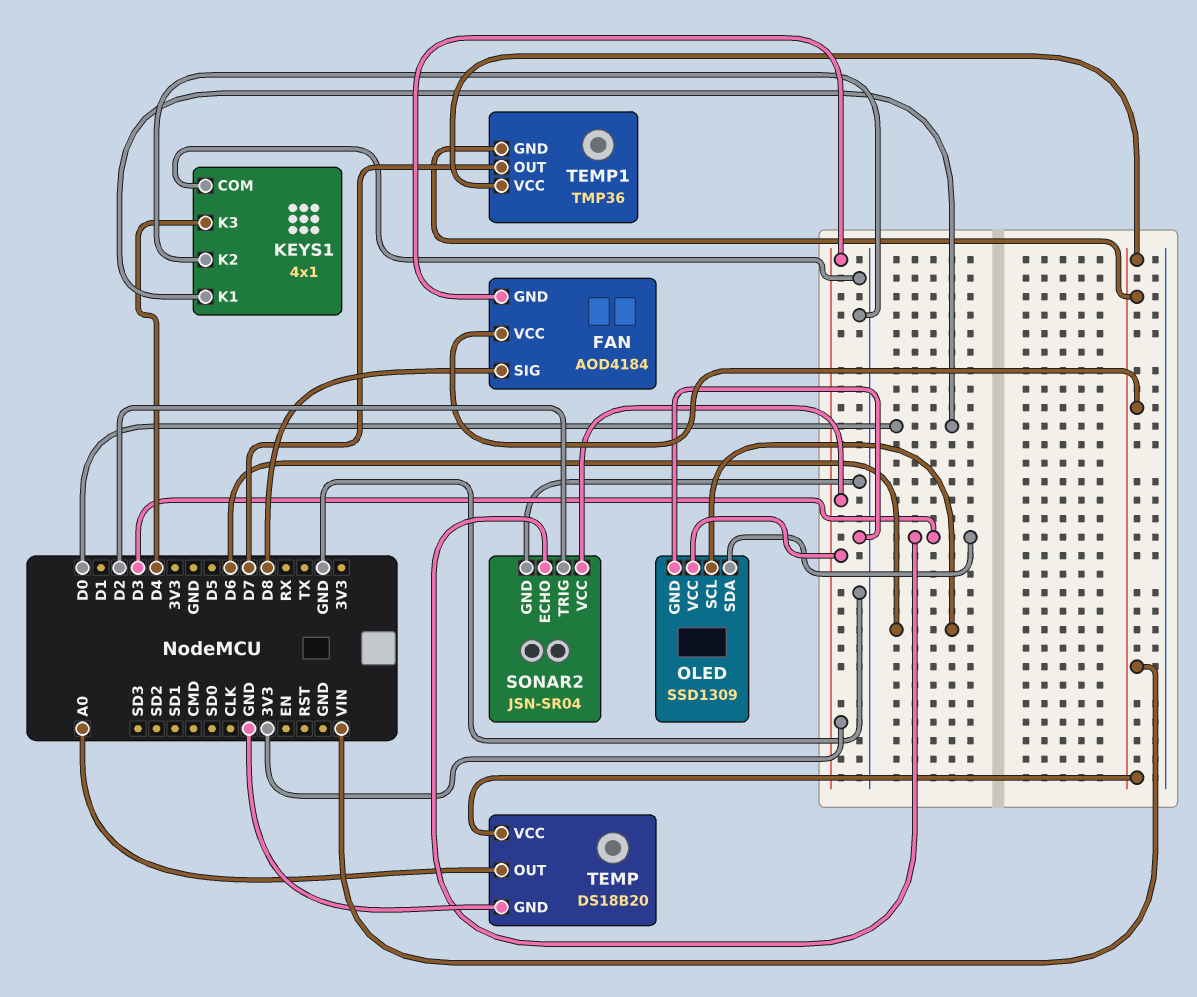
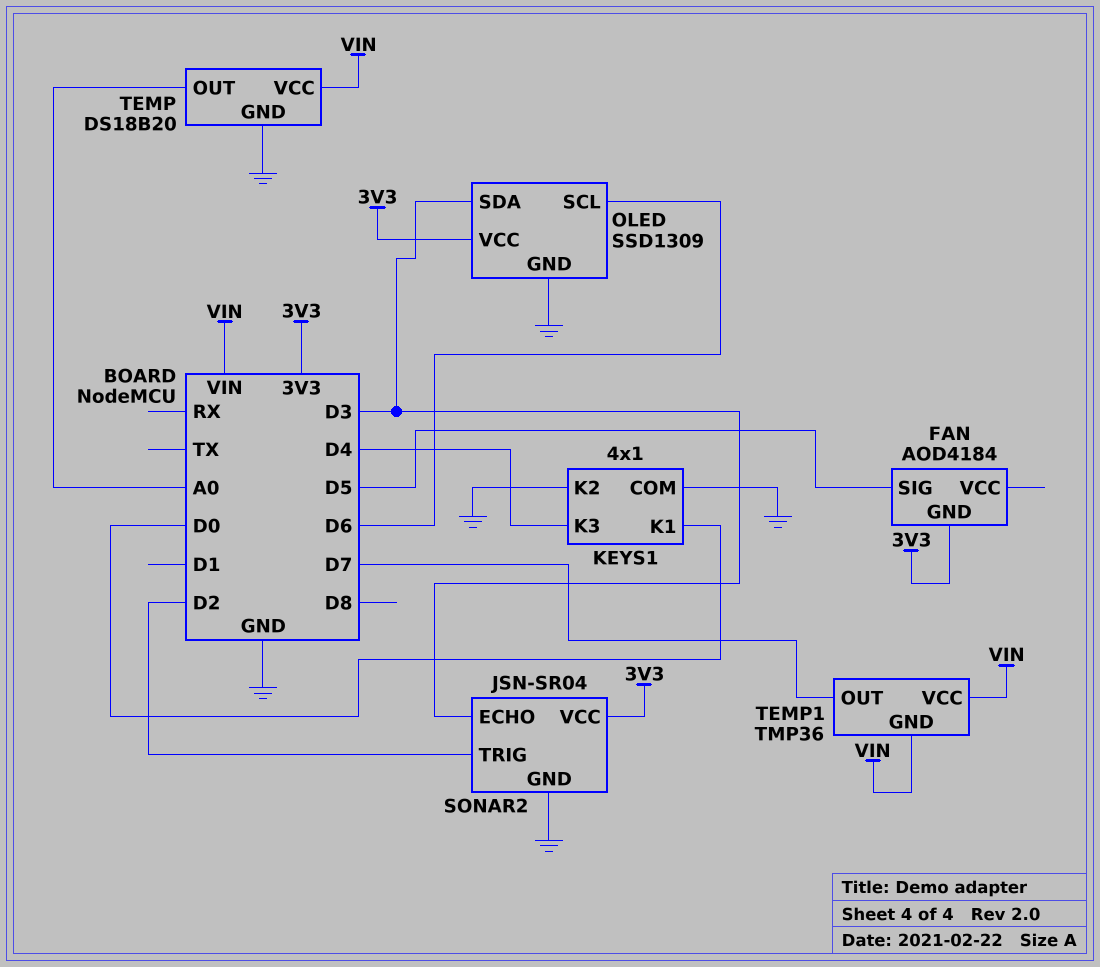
FAN pin SIG: D8 -> D5
FAN pin VCC: VIN -> none

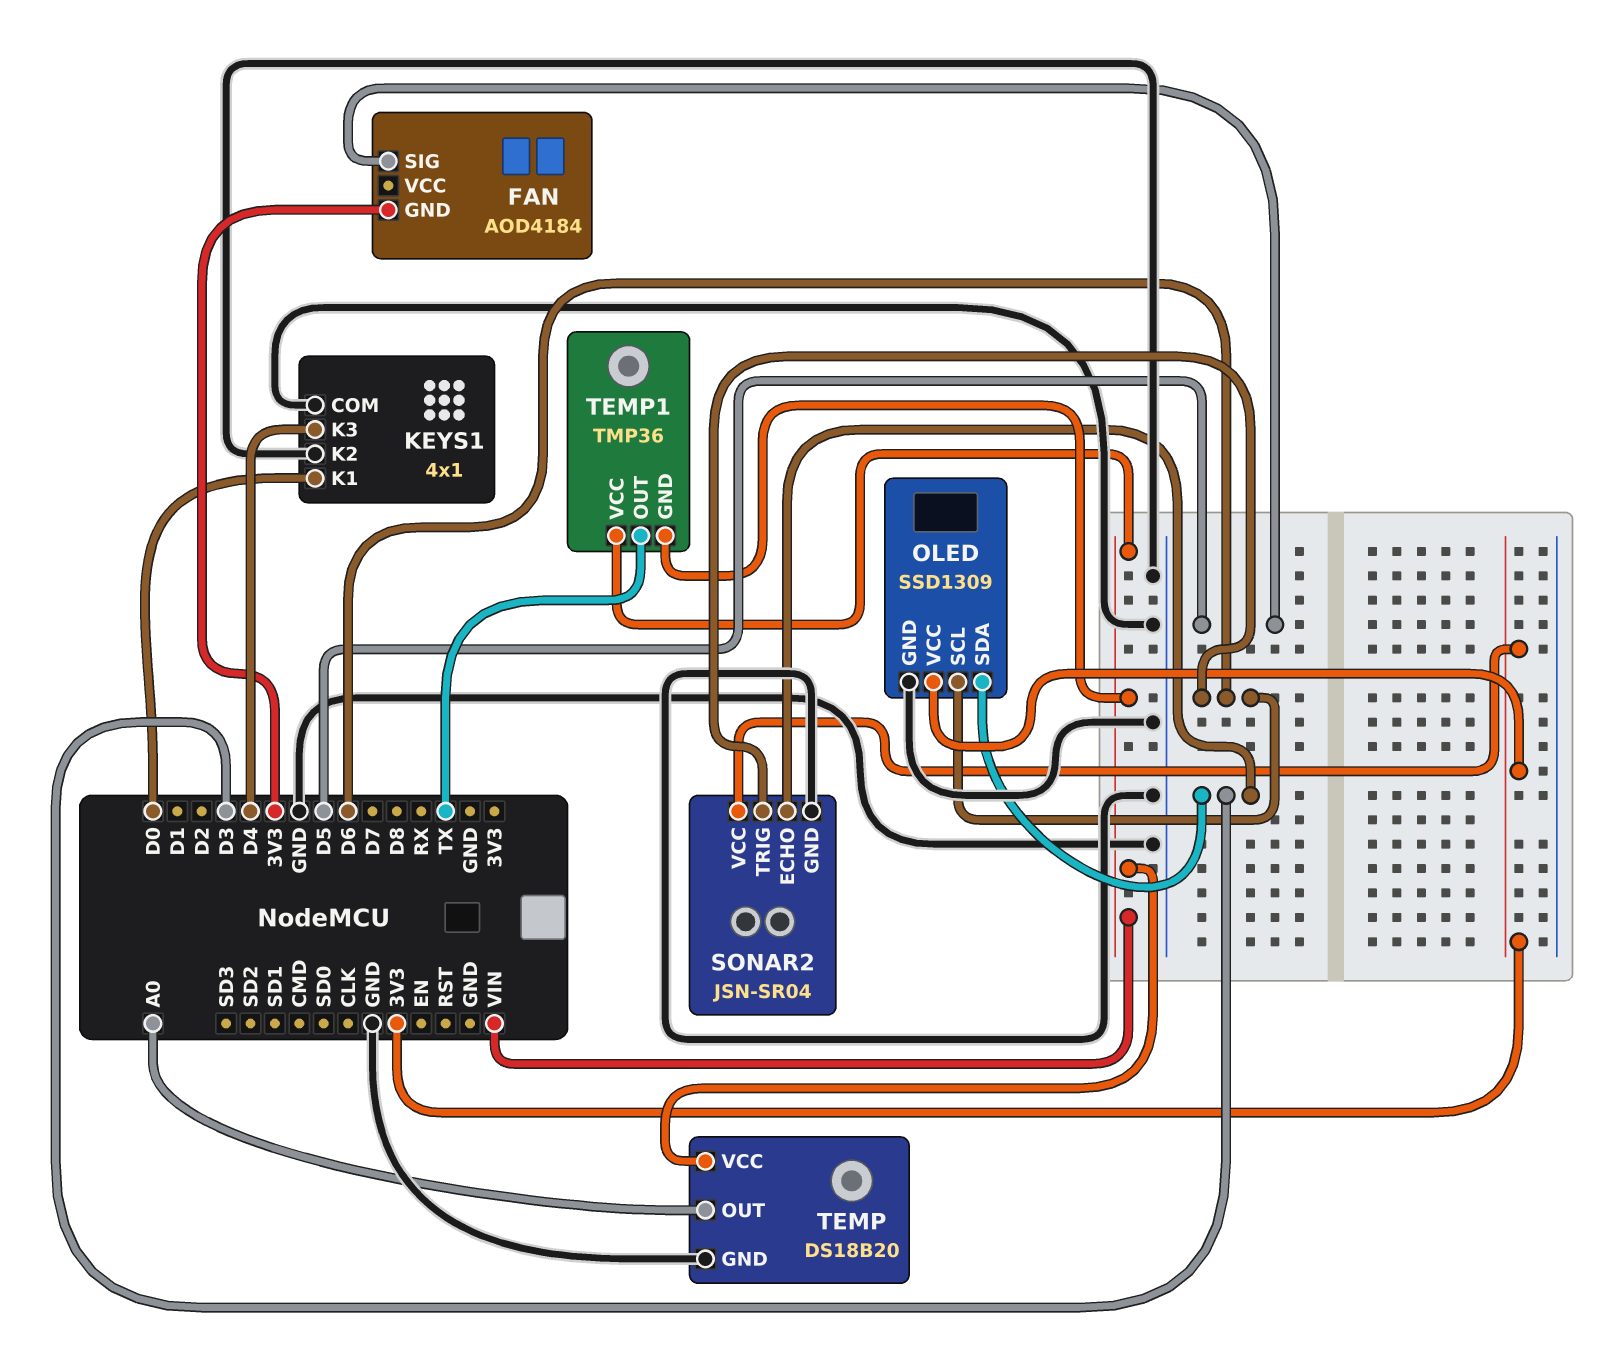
SONAR2 pin TRIG: D2 -> D6
TEMP1 pin OUT: D7 -> TX

